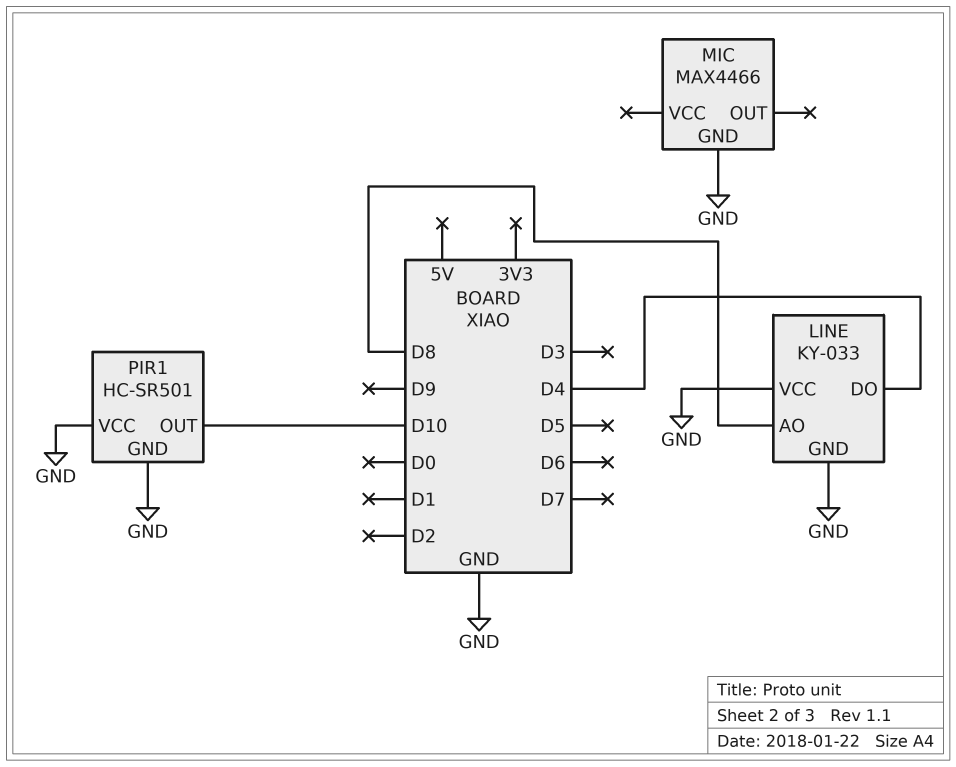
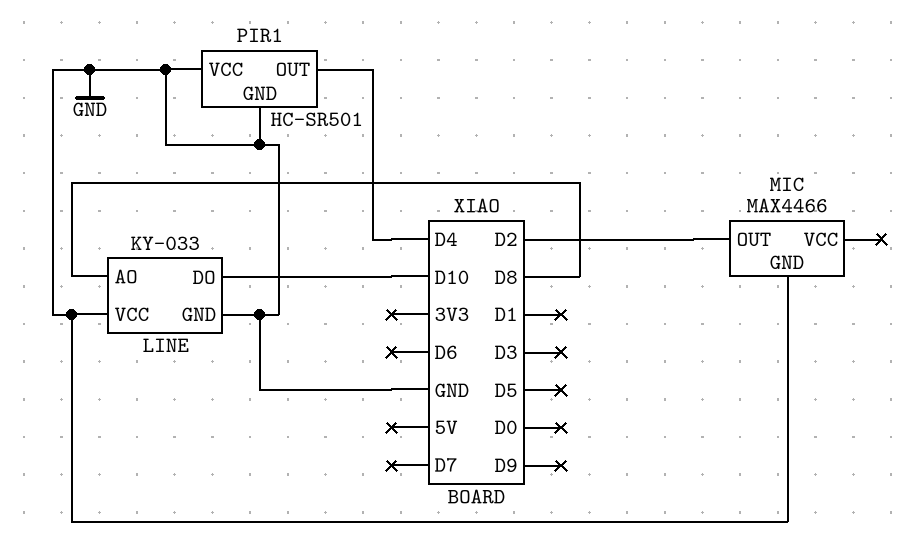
LINE pin DO: D4 -> D10
MIC pin OUT: none -> D2
PIR1 pin OUT: D10 -> D4

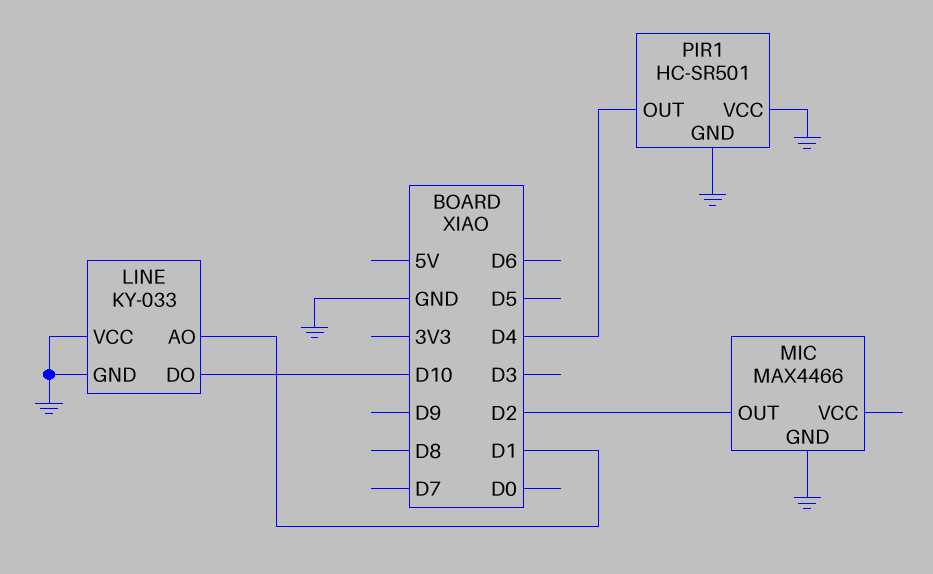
LINE pin AO: D8 -> D1

